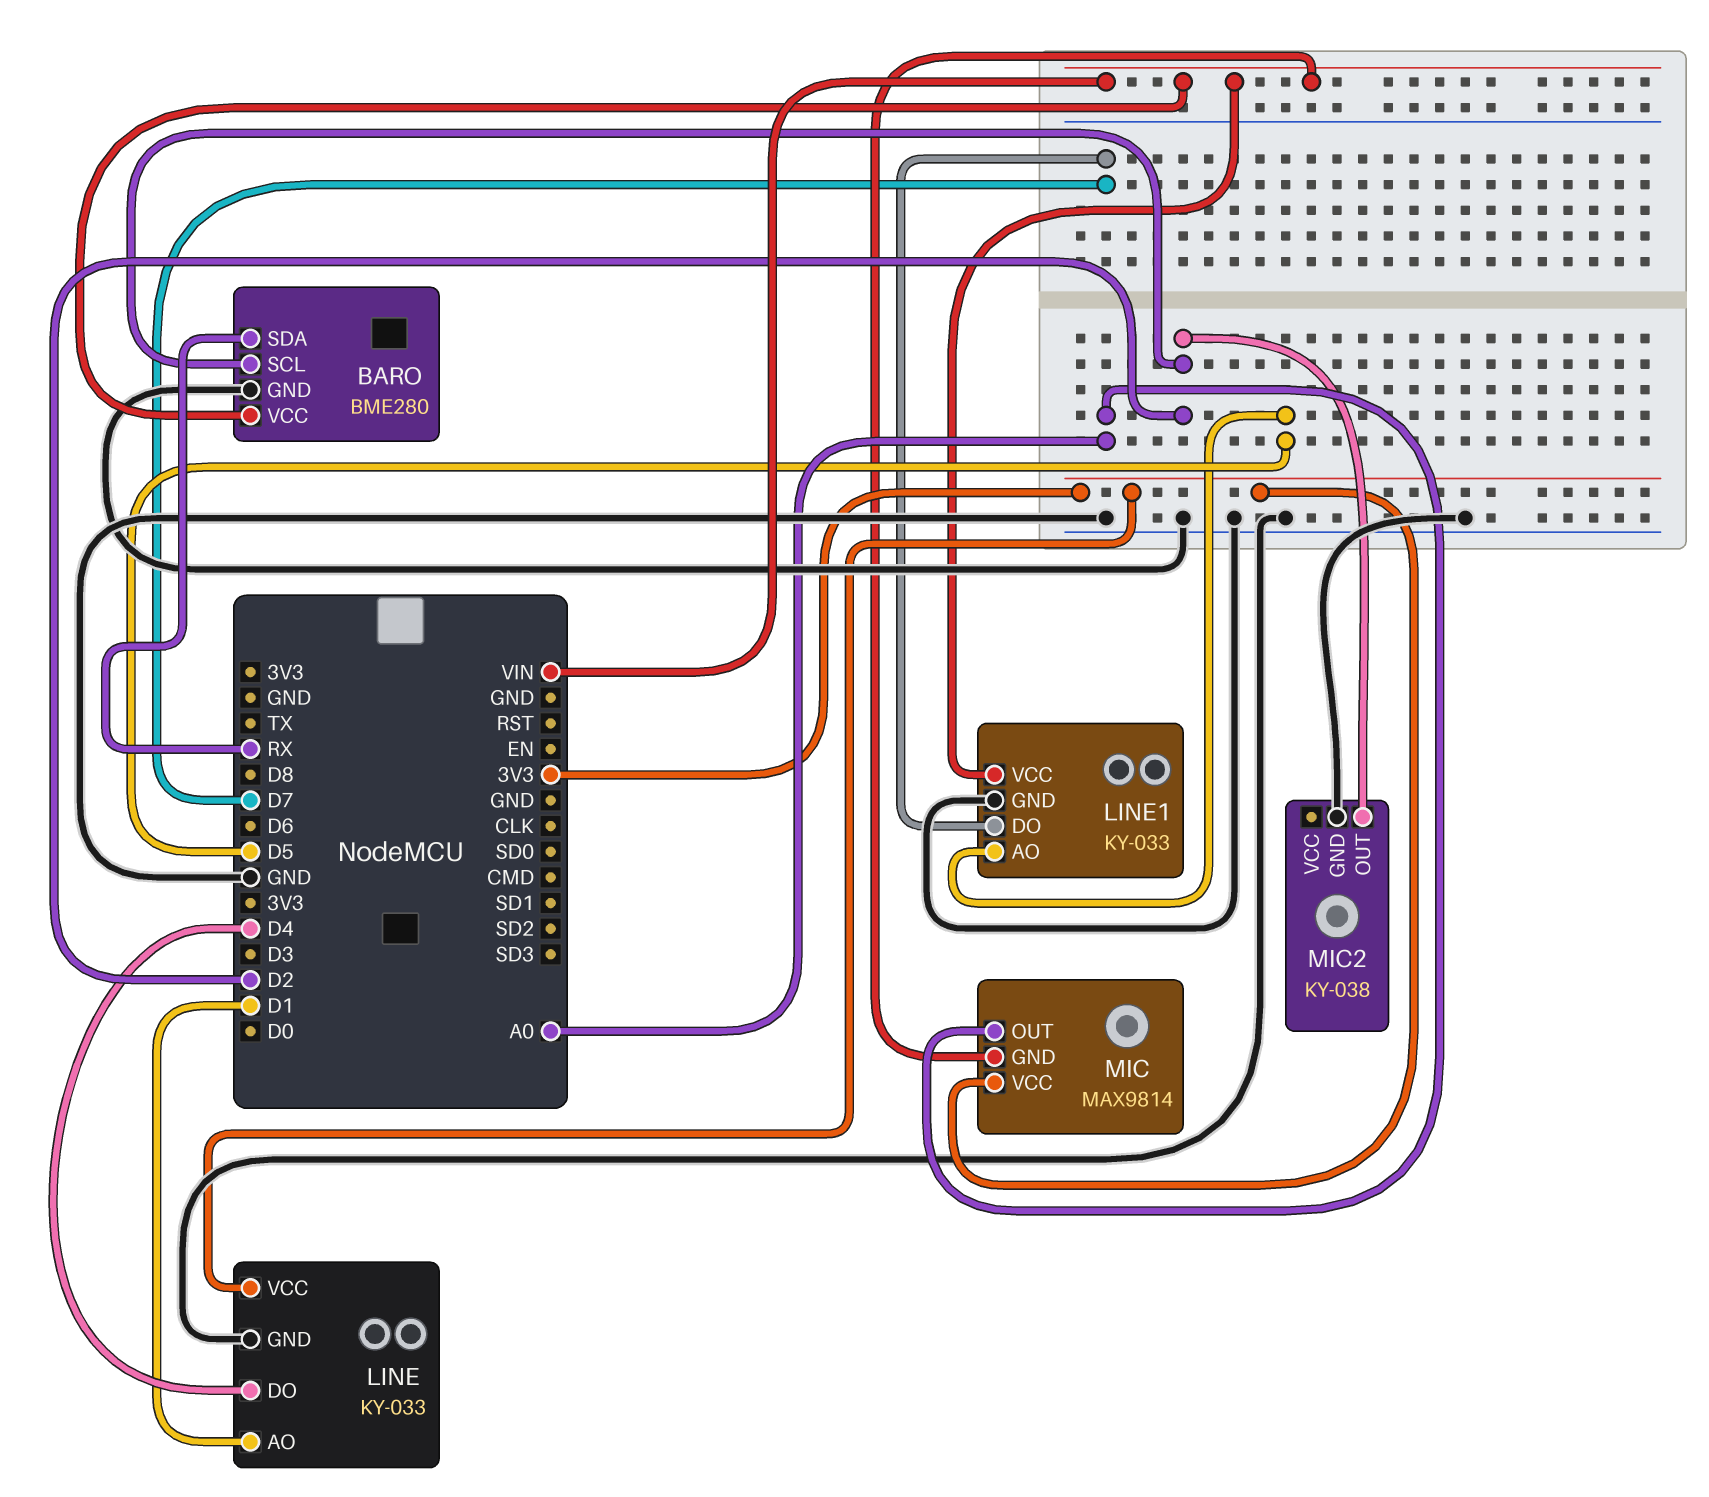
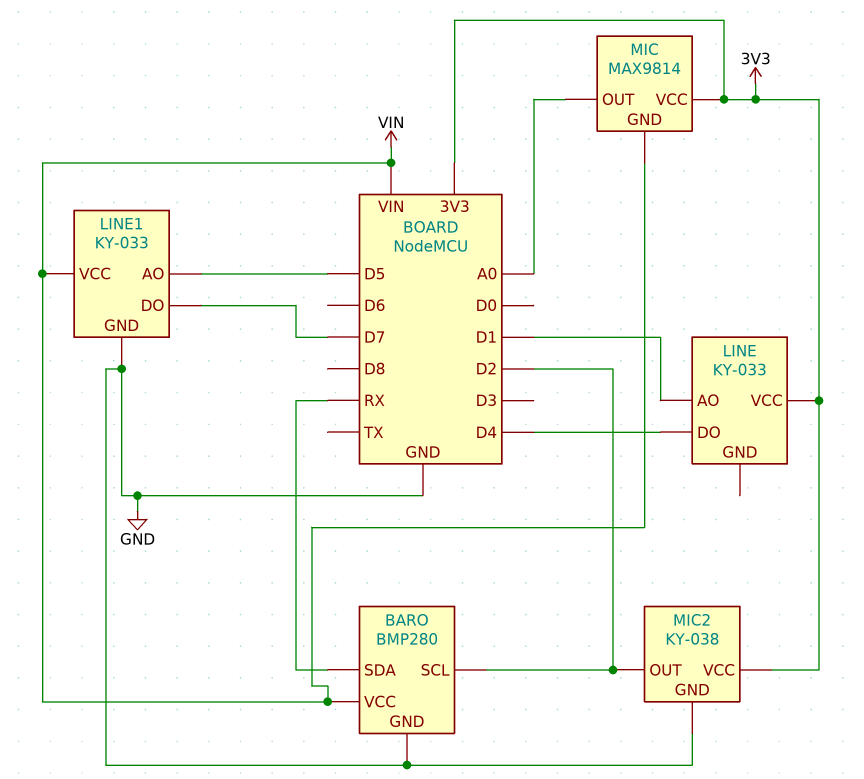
BARO: BME280 -> BMP280
LINE pin GND: GND -> none
MIC2 pin VCC: none -> 3V3

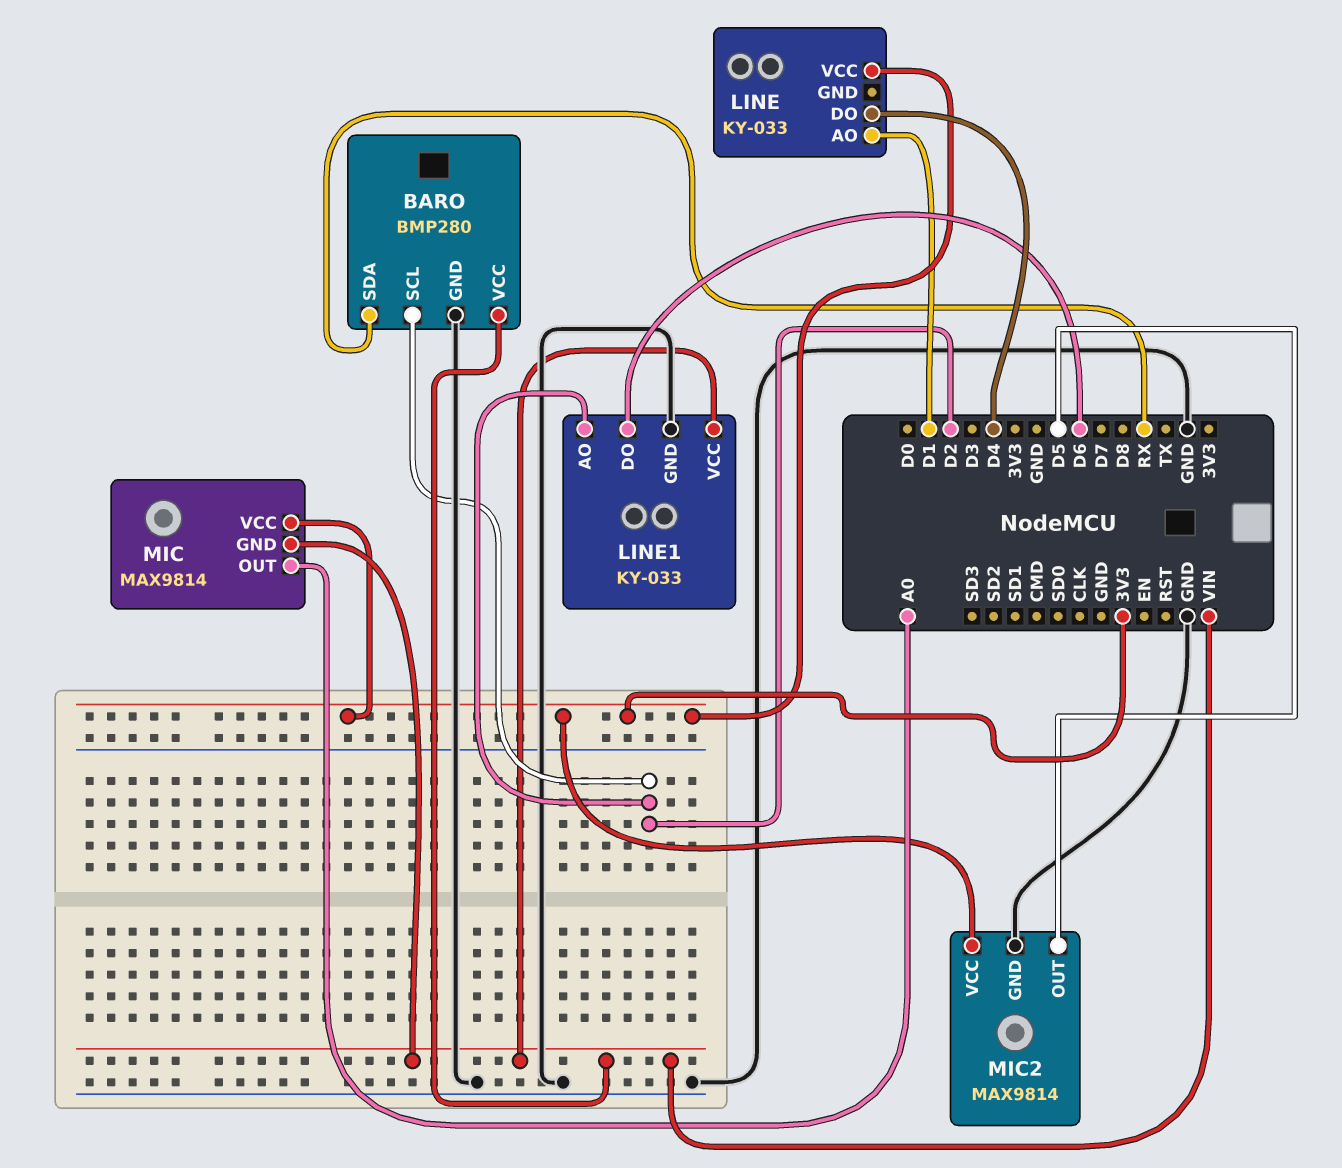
LINE1 pin AO: D5 -> D2
LINE1 pin DO: D7 -> D6
MIC2: KY-038 -> MAX9814
MIC2 pin OUT: D2 -> D5

